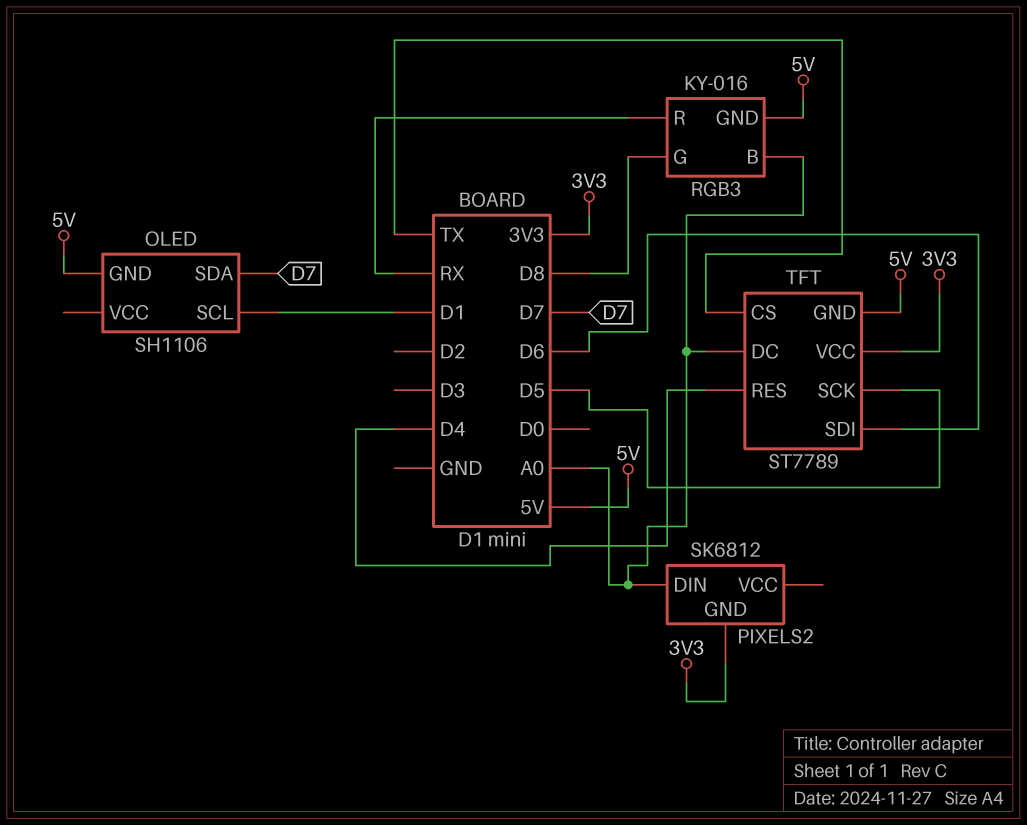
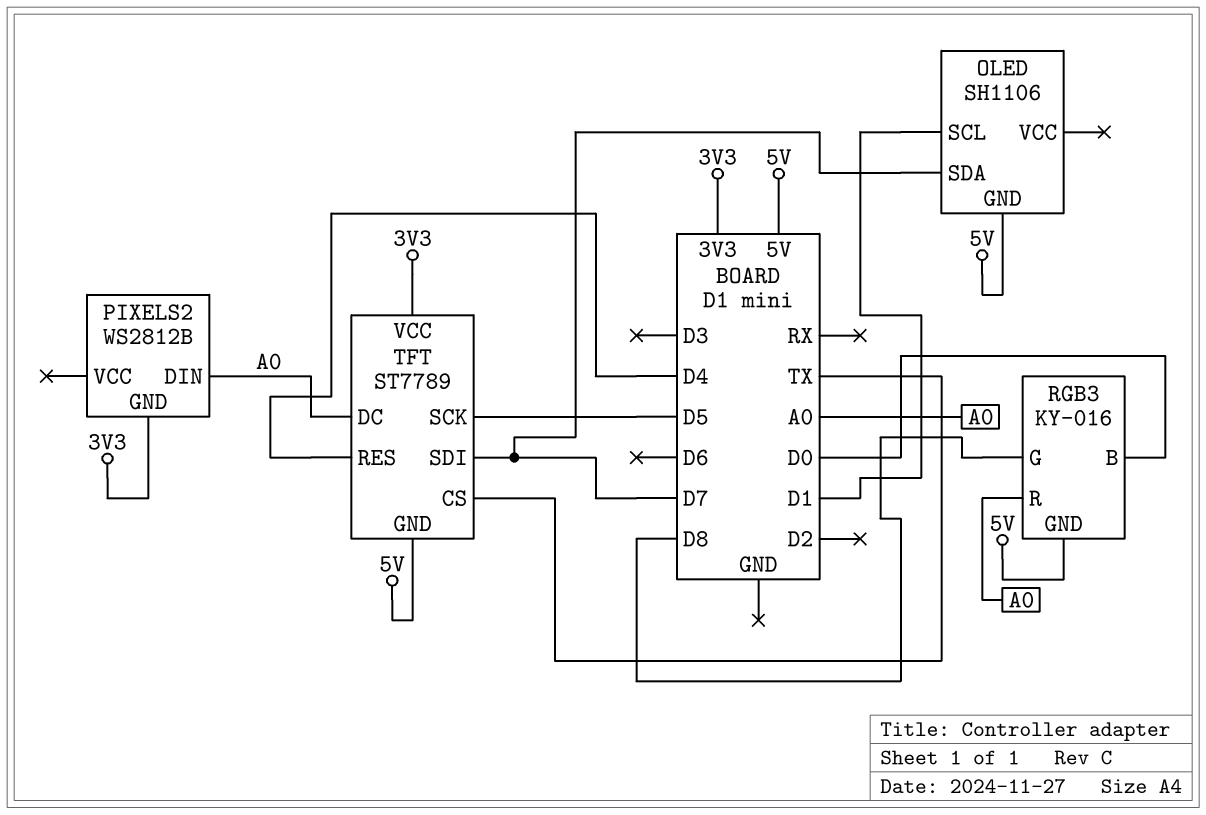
PIXELS2: SK6812 -> WS2812B
RGB3 pin B: A0 -> D0
RGB3 pin R: RX -> A0
TFT pin SDI: D6 -> D7

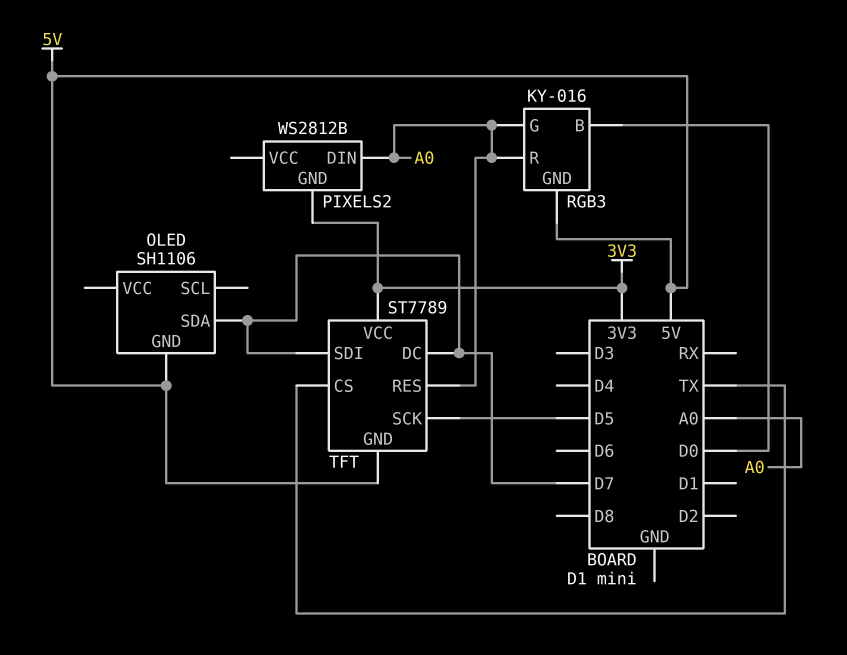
OLED pin SCL: D1 -> none
RGB3 pin G: D8 -> A0
TFT pin DC: A0 -> D7
TFT pin RES: D4 -> A0

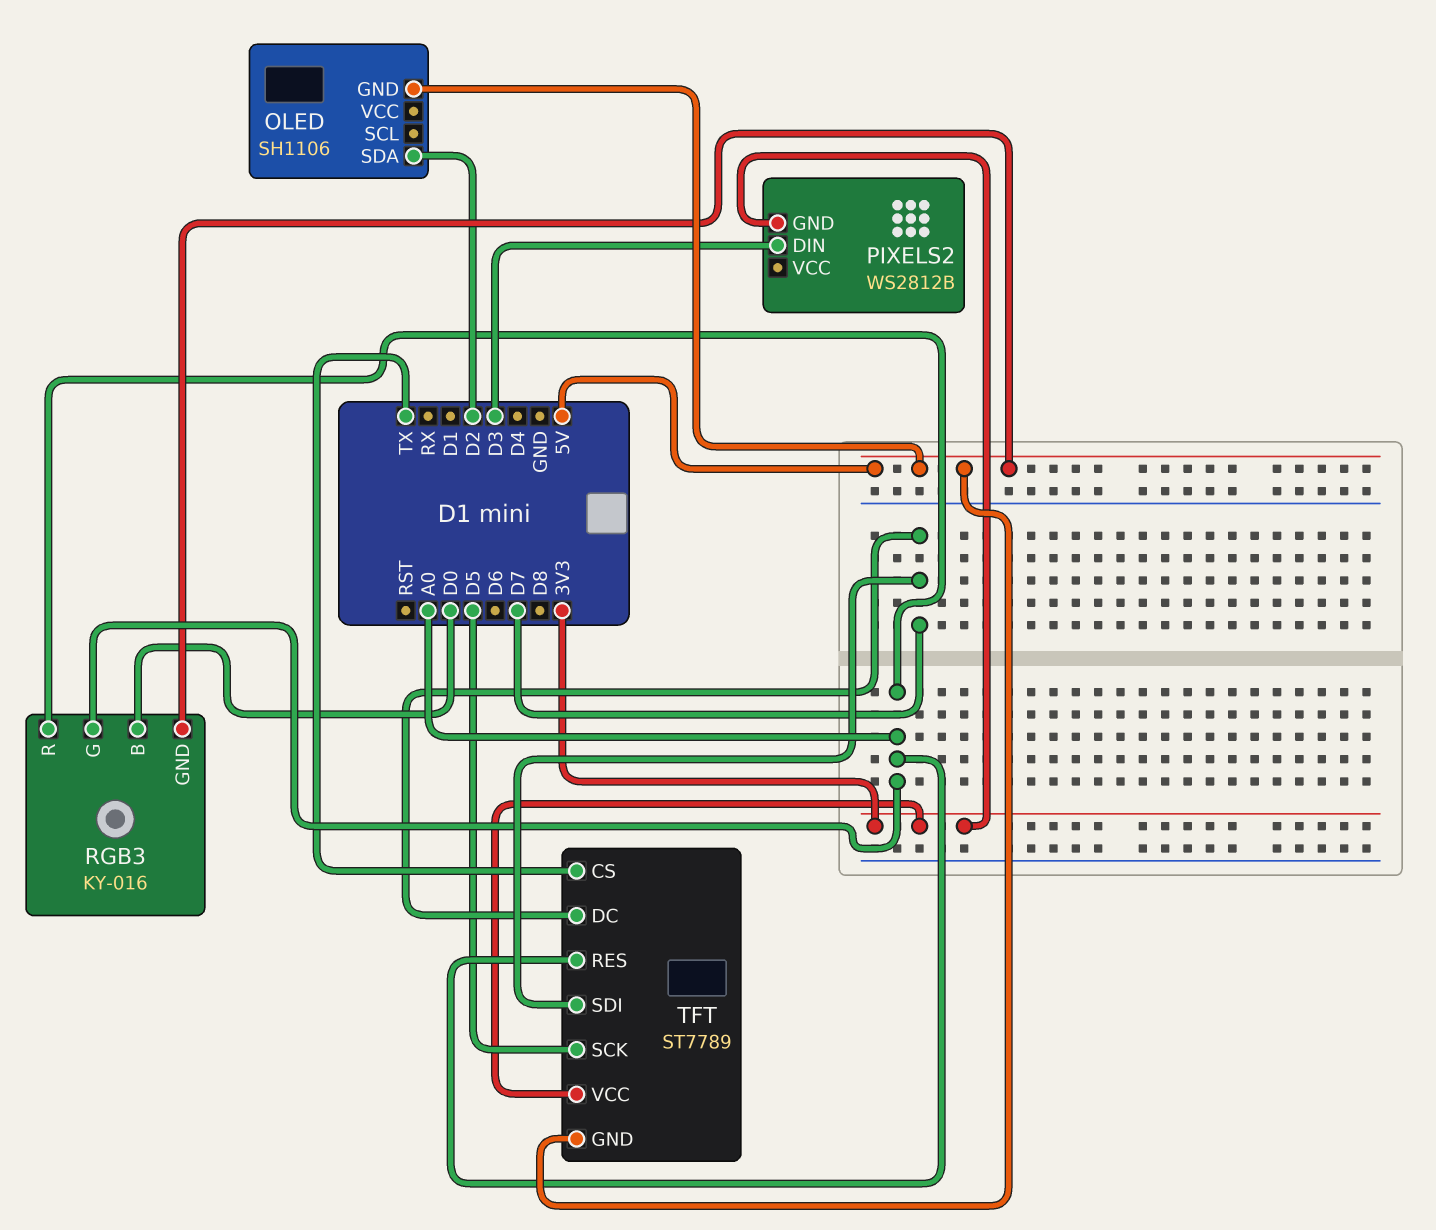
OLED pin SDA: D7 -> D2
PIXELS2 pin DIN: A0 -> D3

